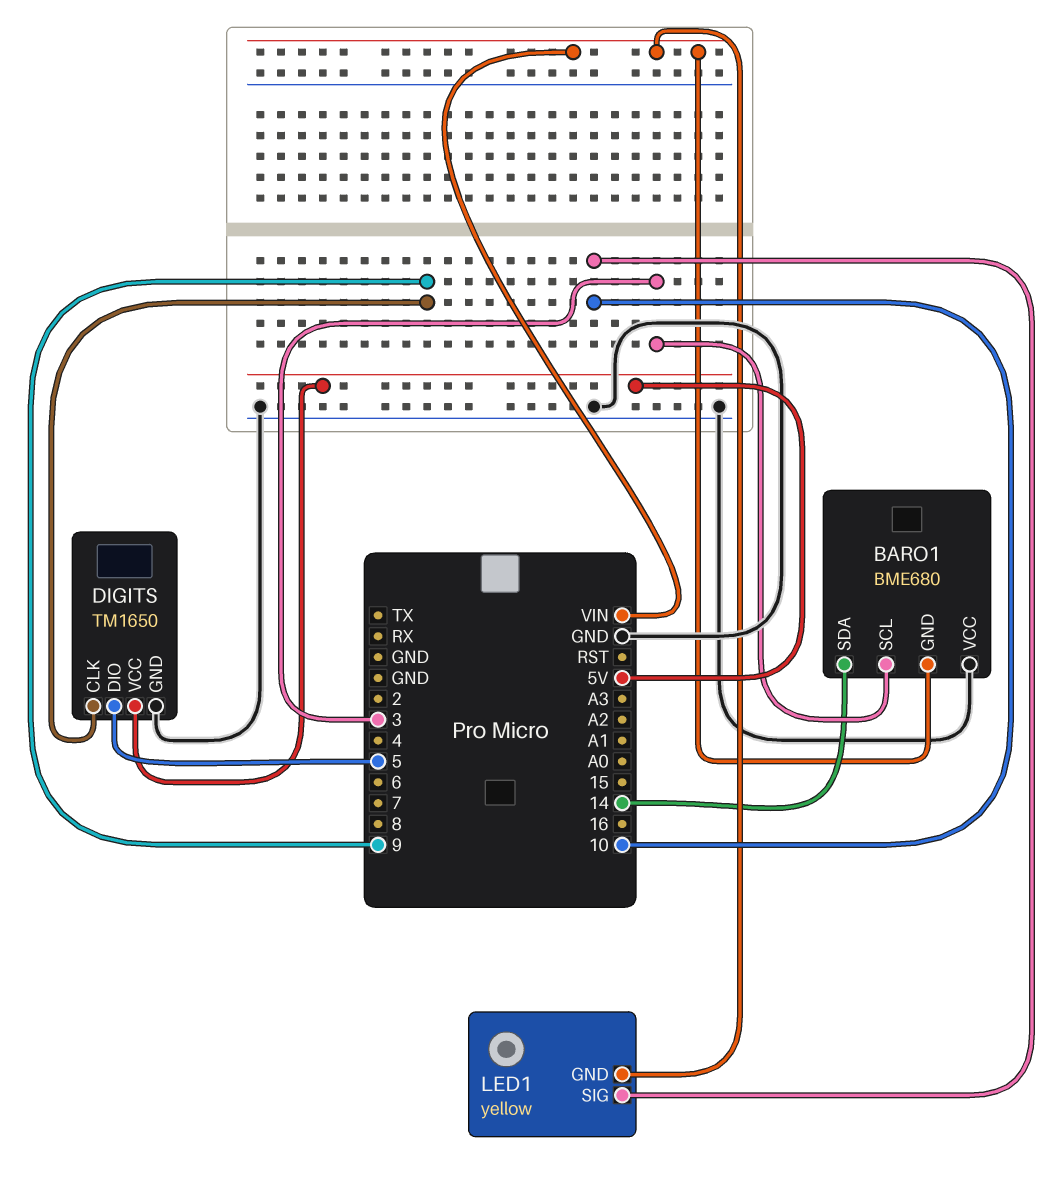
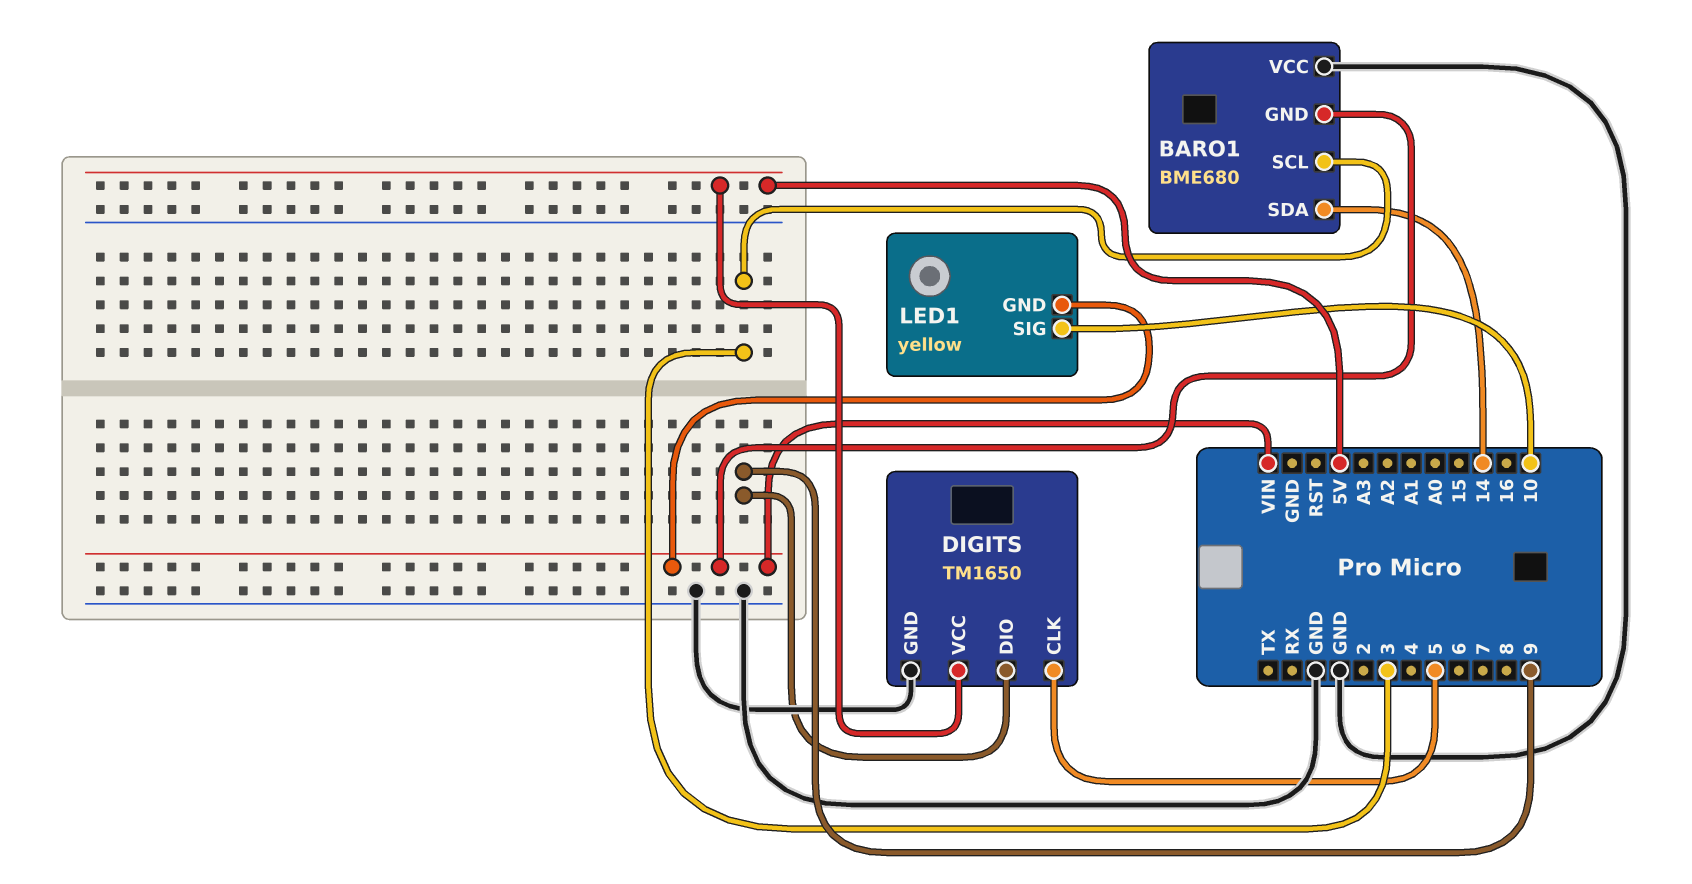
DIGITS pin CLK: 9 -> 5
DIGITS pin DIO: 5 -> 9

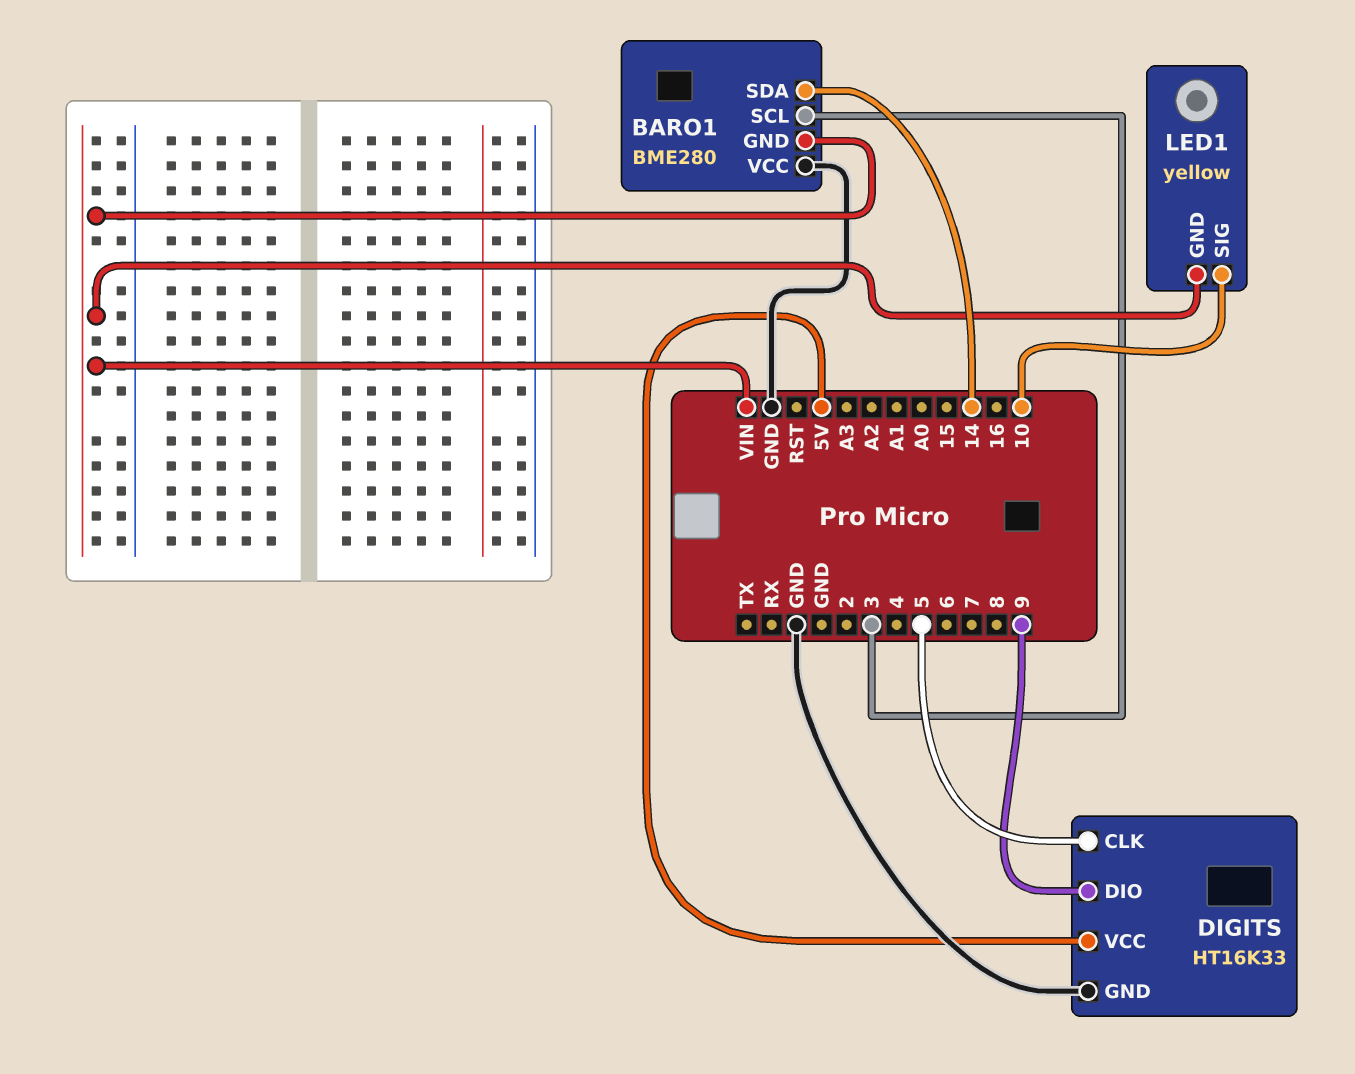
BARO1: BME680 -> BME280
DIGITS: TM1650 -> HT16K33

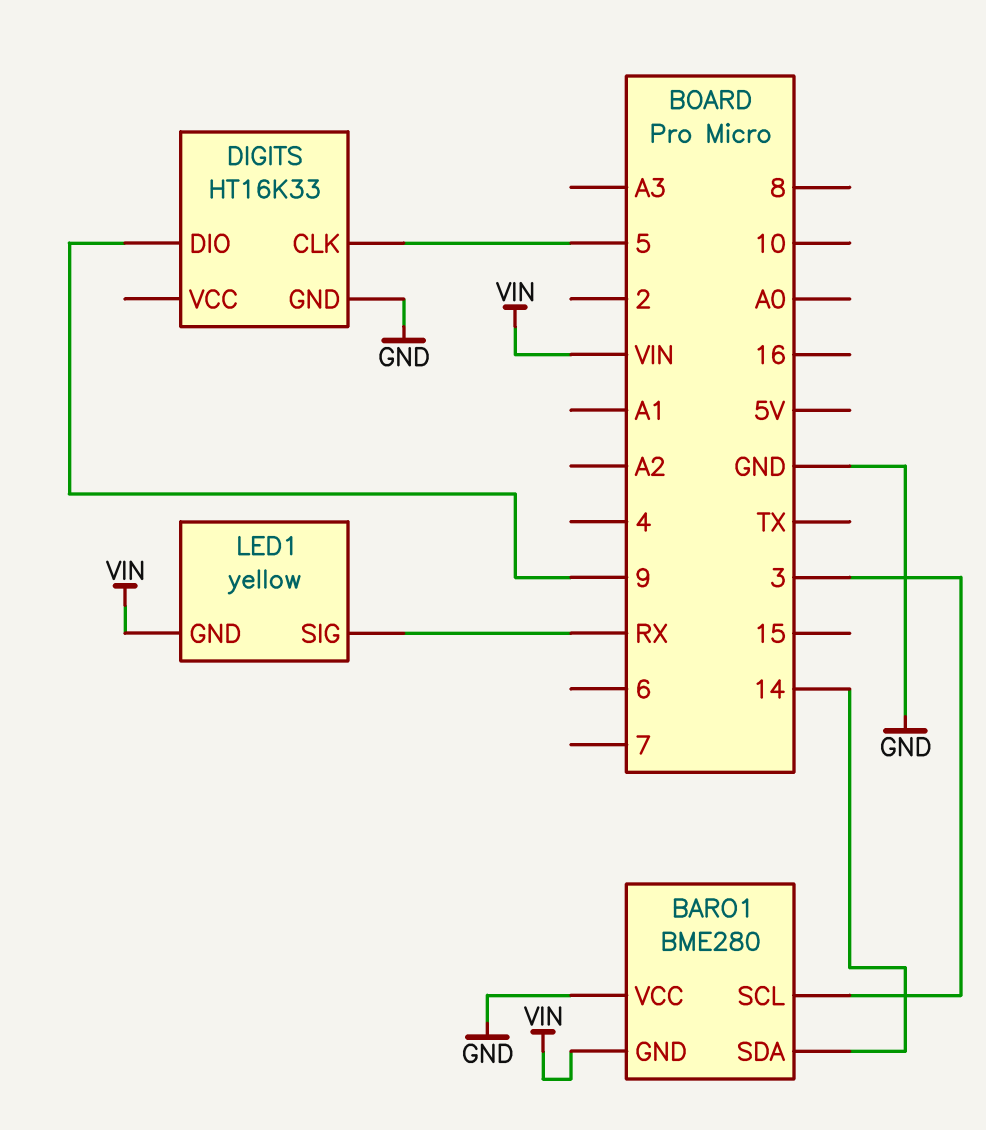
DIGITS pin VCC: 5V -> none
LED1 pin SIG: 10 -> RX

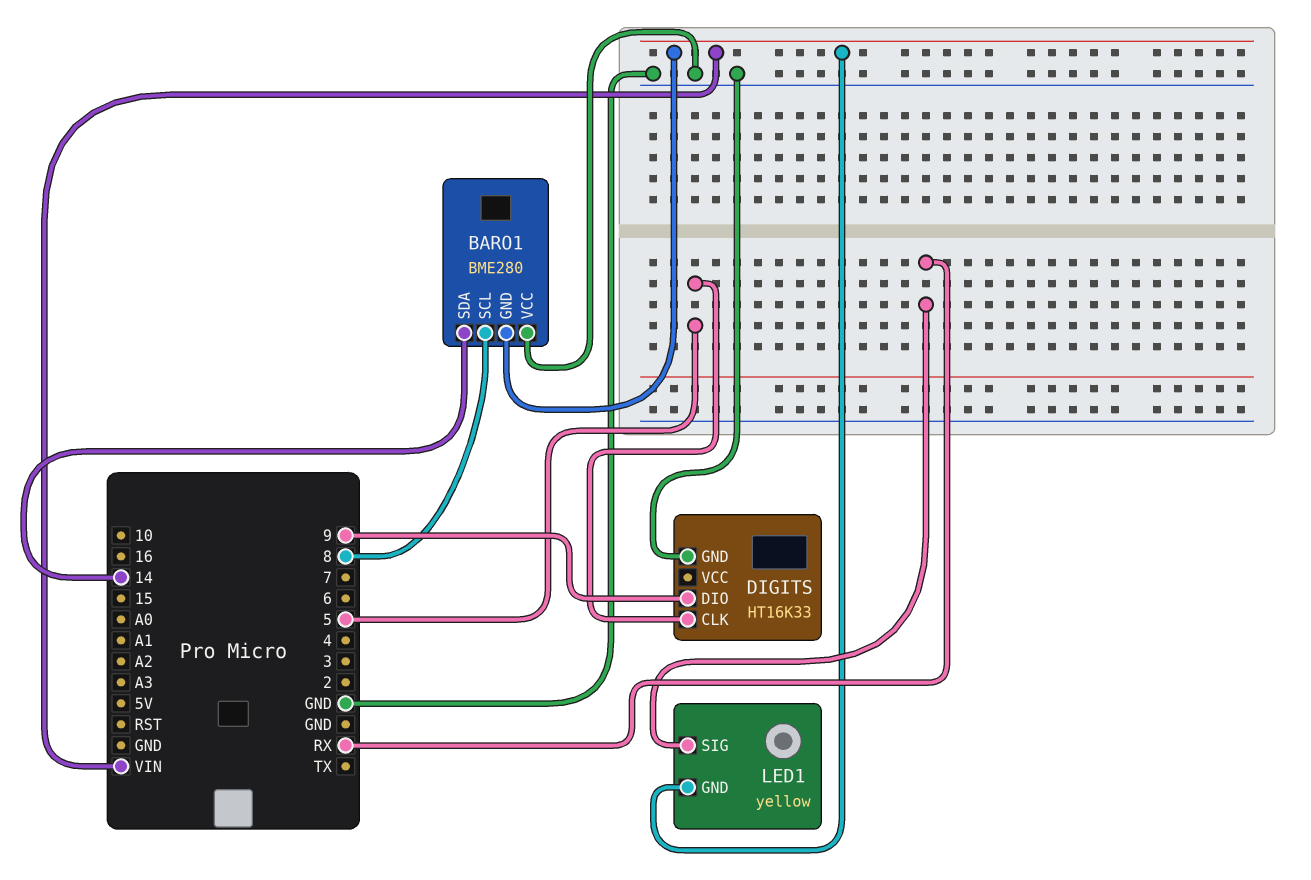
BARO1 pin SCL: 3 -> 8

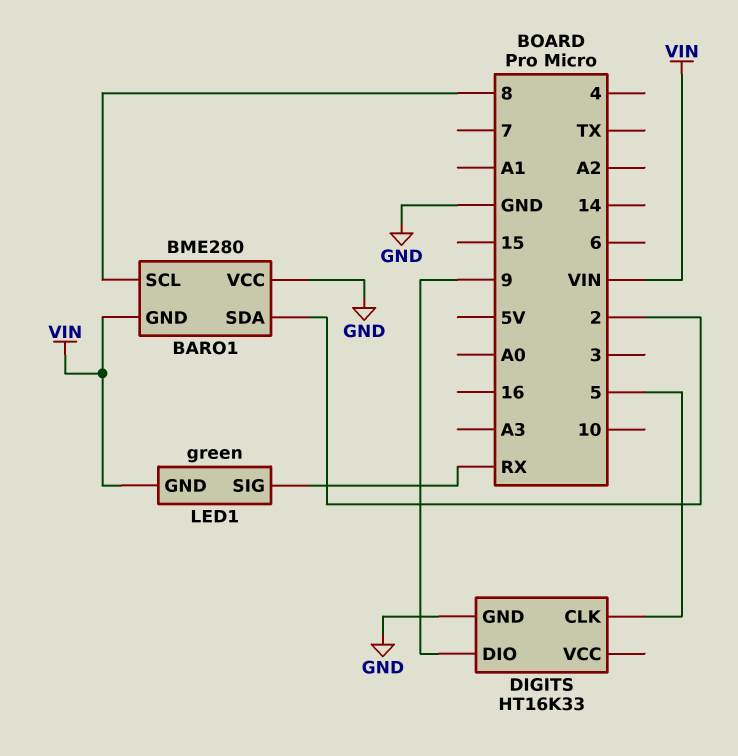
BARO1 pin SDA: 14 -> 2
LED1: yellow -> green

